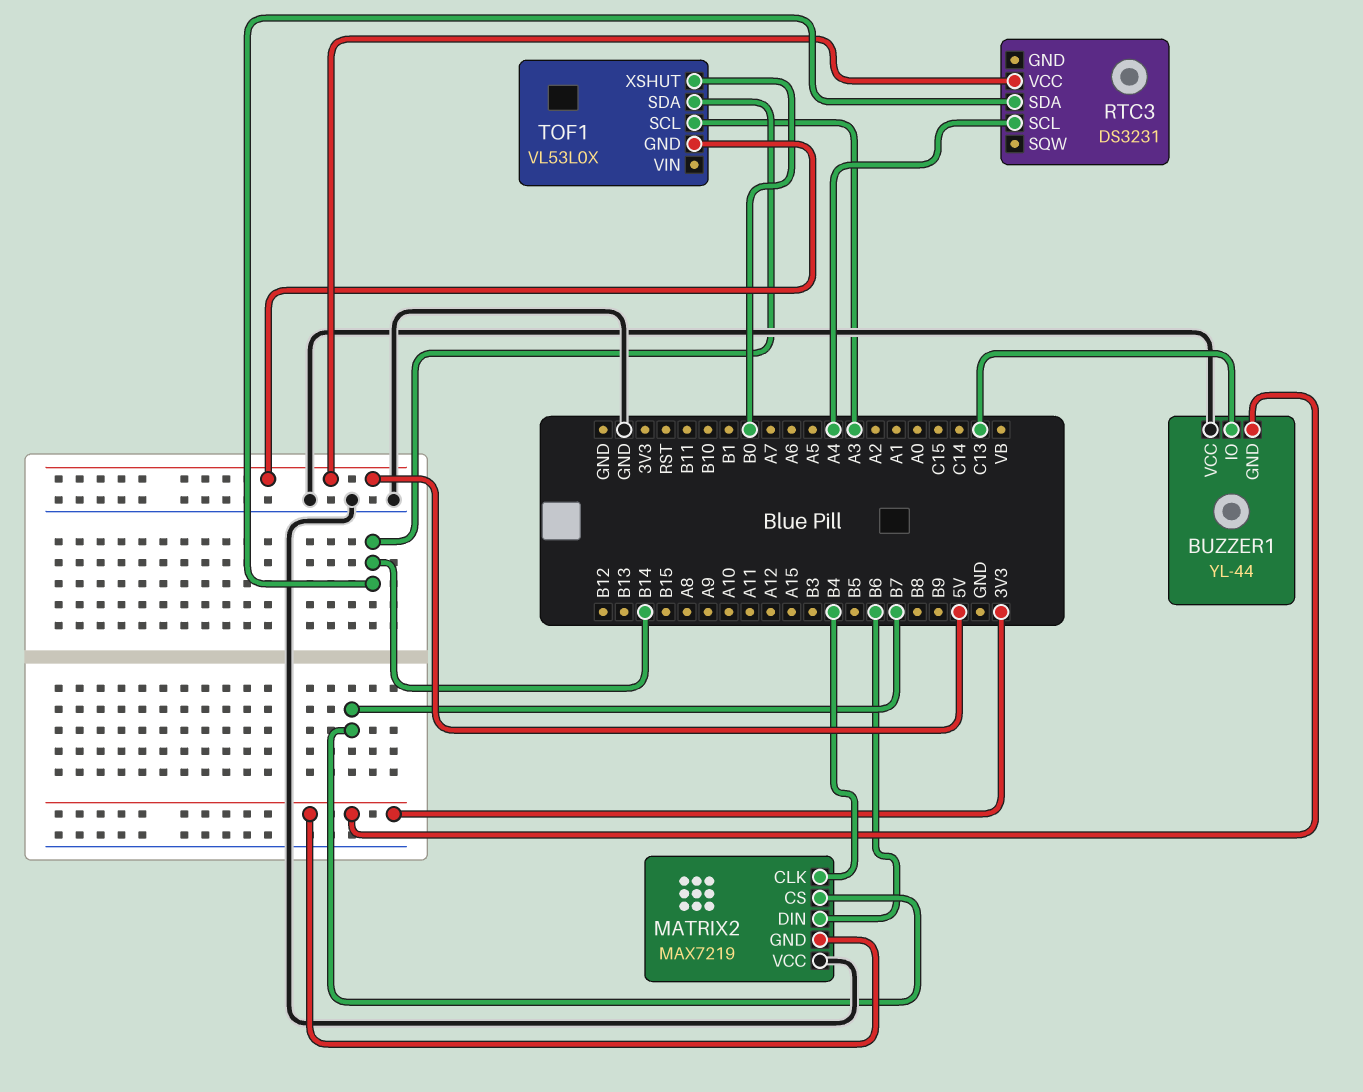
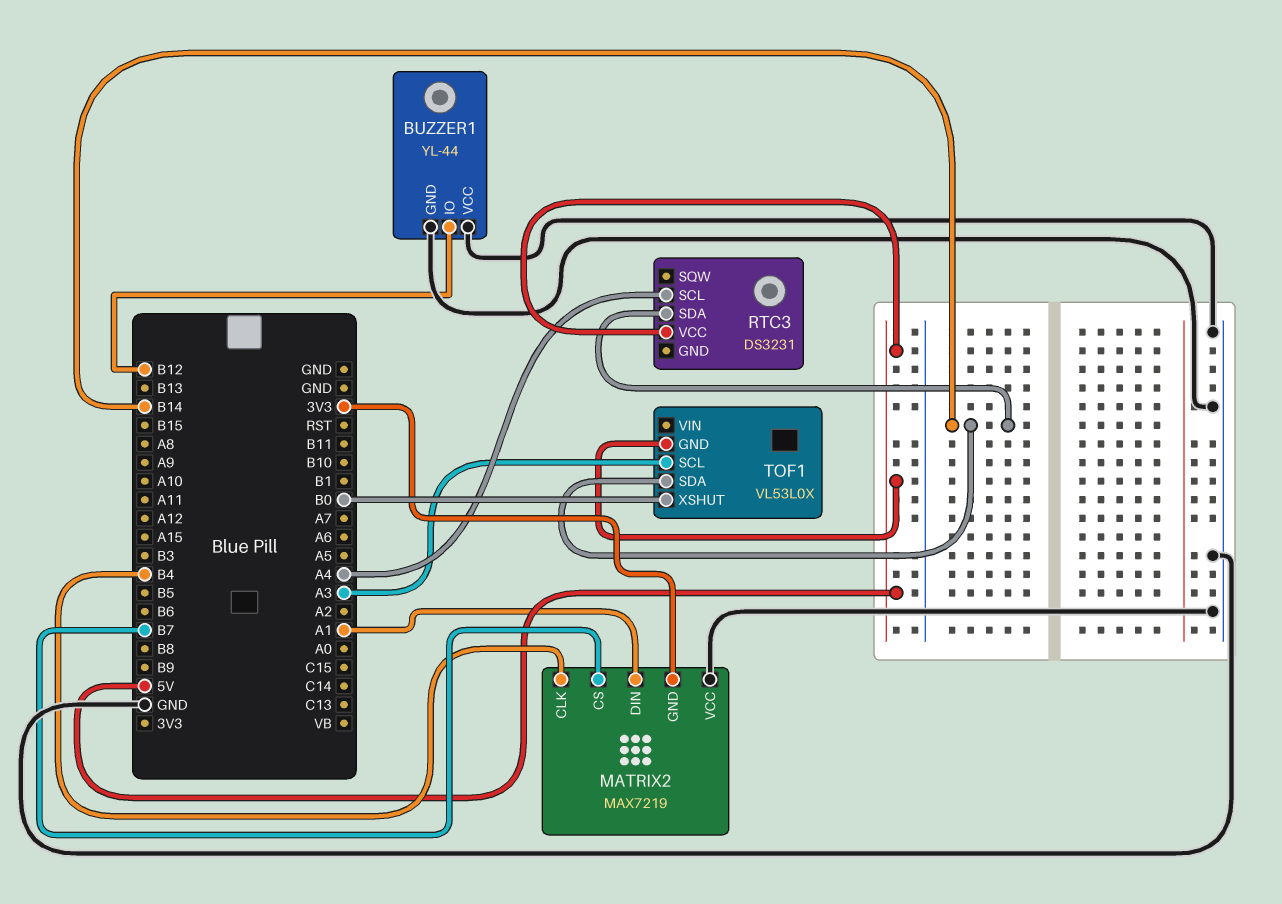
BUZZER1 pin GND: 3V3 -> GND
BUZZER1 pin IO: C13 -> B12
MATRIX2 pin DIN: B6 -> A1

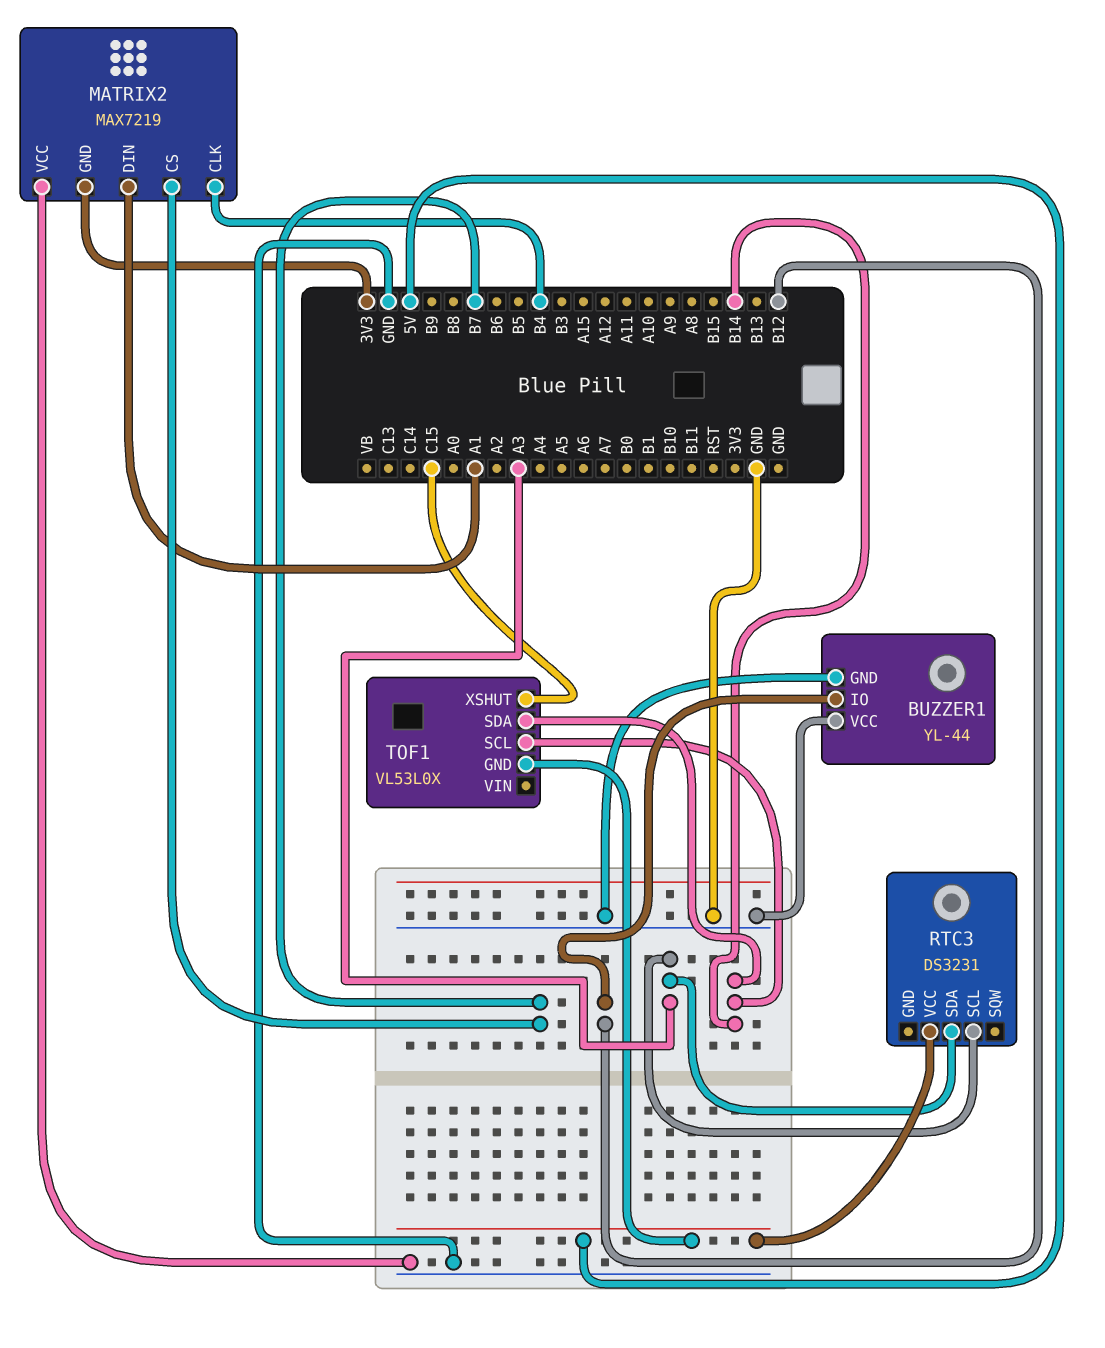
RTC3 pin SCL: A4 -> A3
RTC3 pin SDA: B14 -> A3
TOF1 pin SCL: A3 -> B14
TOF1 pin XSHUT: B0 -> C15

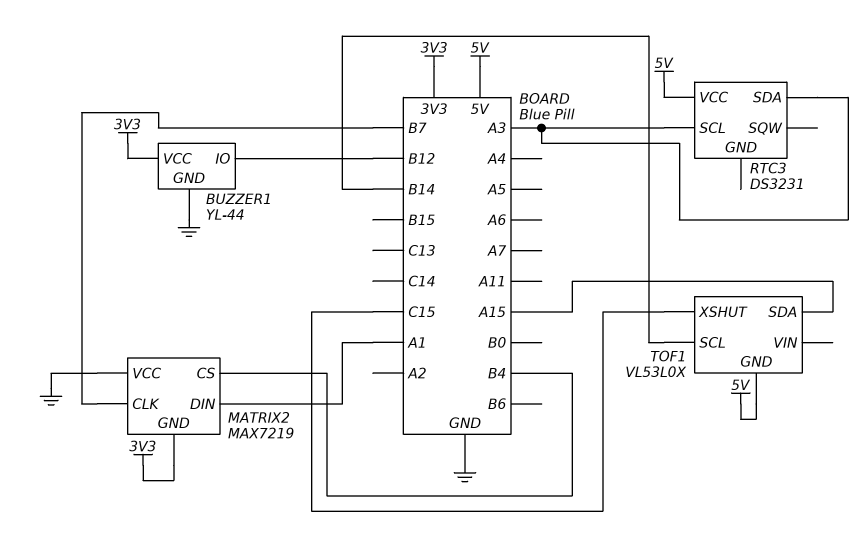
BUZZER1 pin VCC: GND -> 3V3
MATRIX2 pin CLK: B4 -> B7
MATRIX2 pin CS: B7 -> B4
TOF1 pin SDA: B14 -> A15

